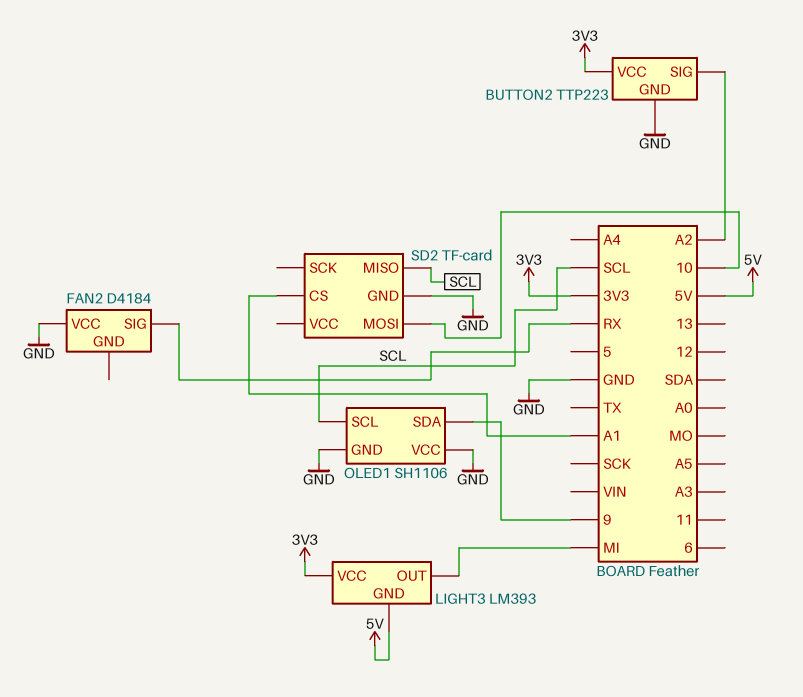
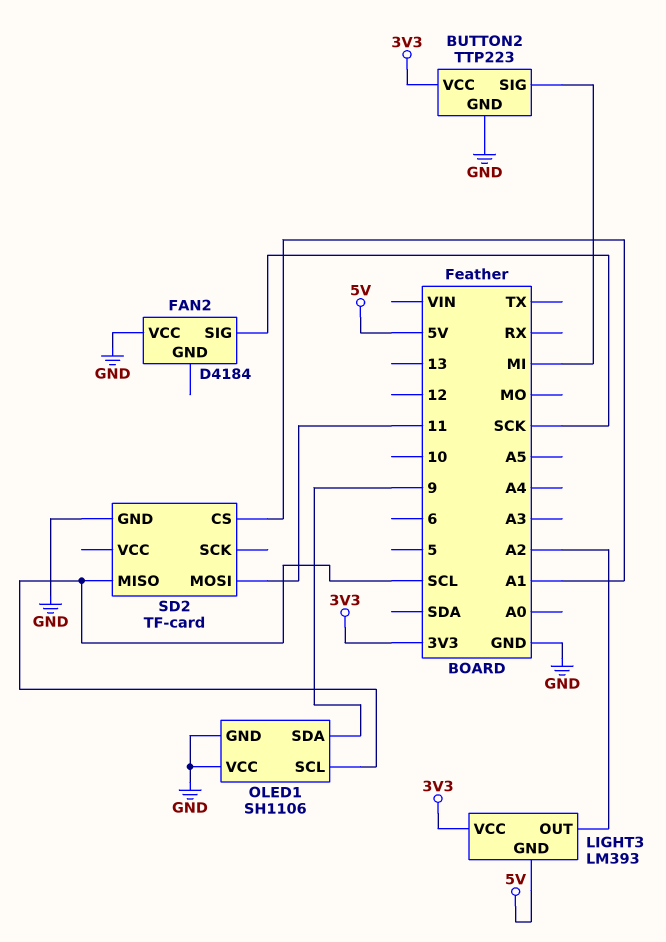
BUTTON2 pin SIG: A2 -> MI
FAN2 pin SIG: RX -> SCK
LIGHT3 pin OUT: MI -> A2
SD2 pin MOSI: 10 -> 11

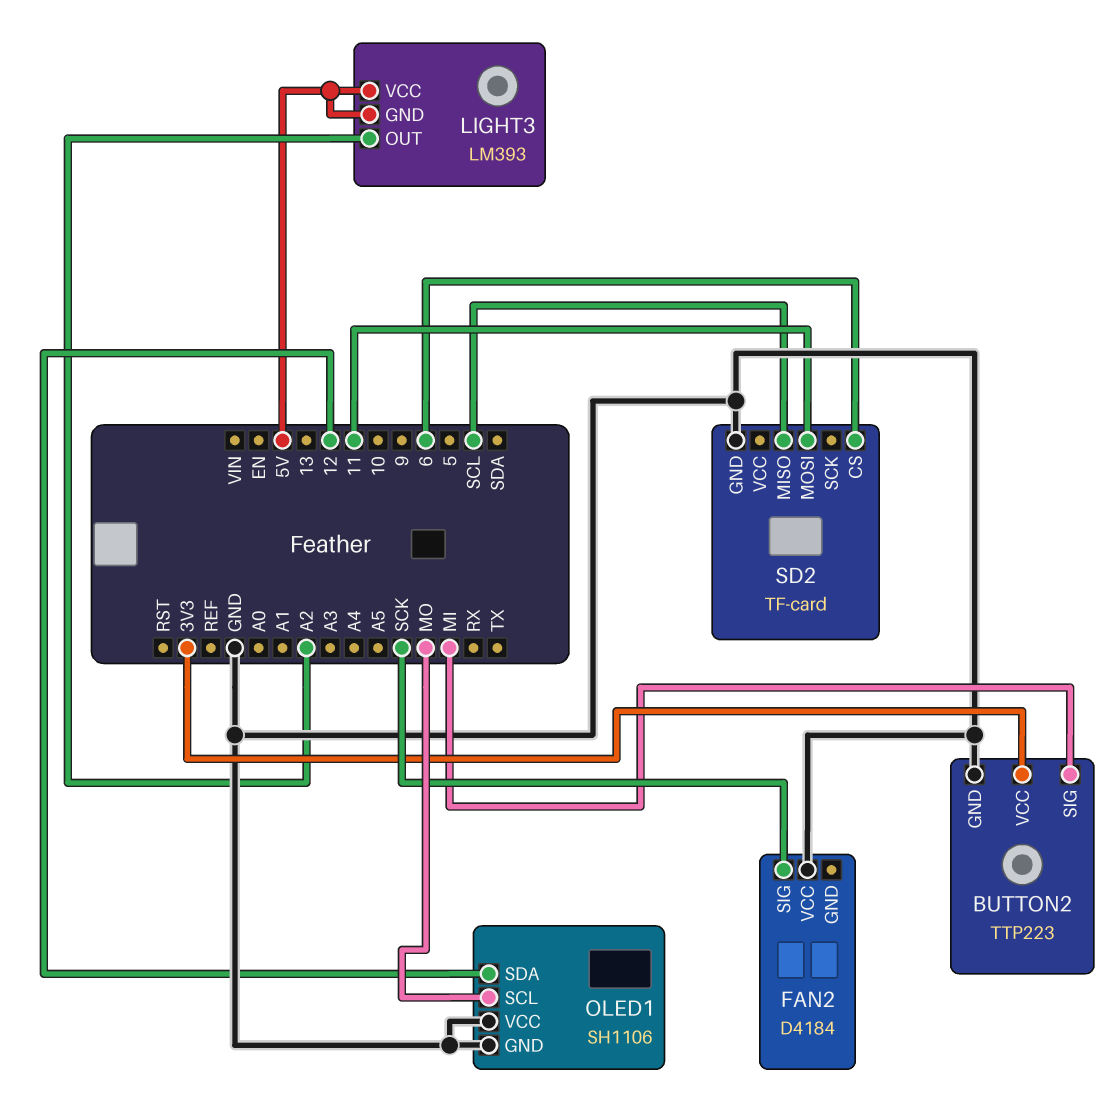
LIGHT3 pin VCC: 3V3 -> 5V
OLED1 pin SCL: SCL -> MO
OLED1 pin SDA: 9 -> 12
SD2 pin CS: A1 -> 6

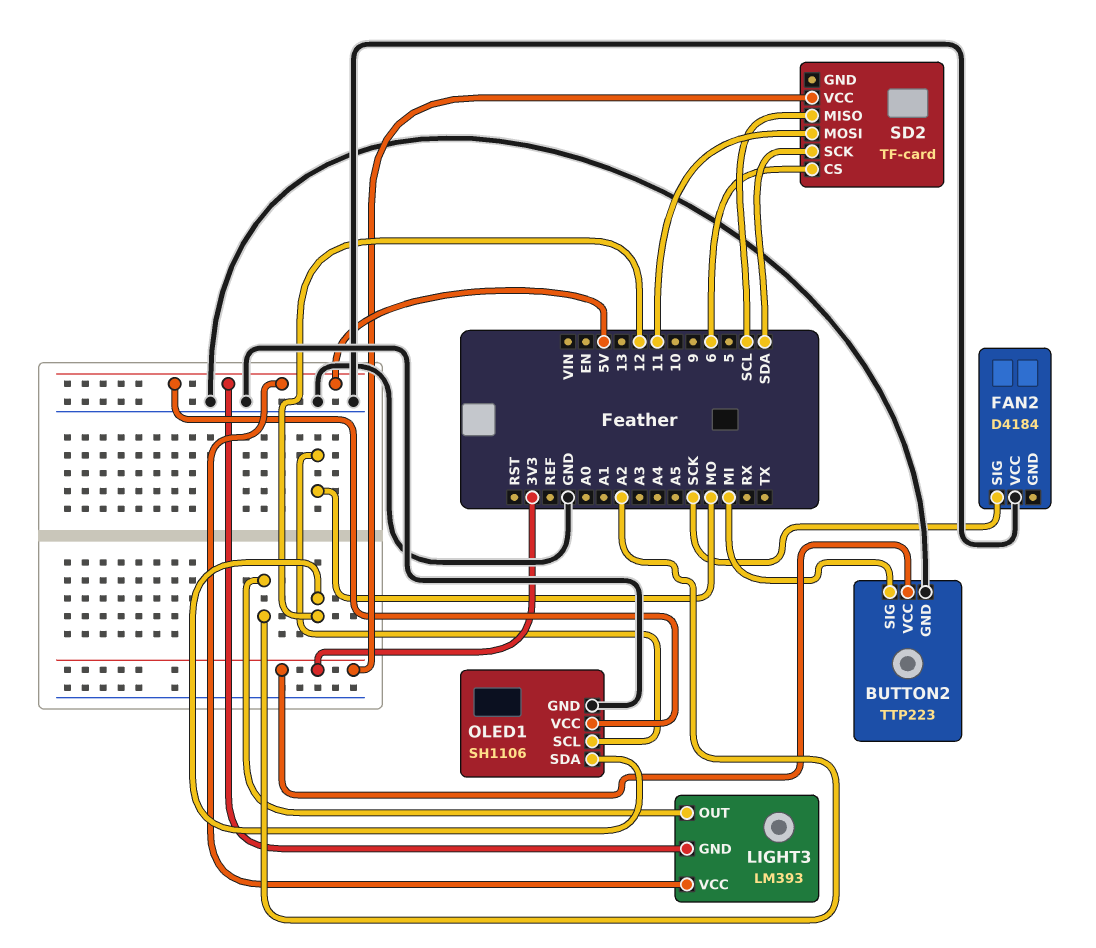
OLED1 pin VCC: GND -> 5V
SD2 pin GND: GND -> none
SD2 pin SCK: none -> SDA
SD2 pin VCC: none -> 3V3

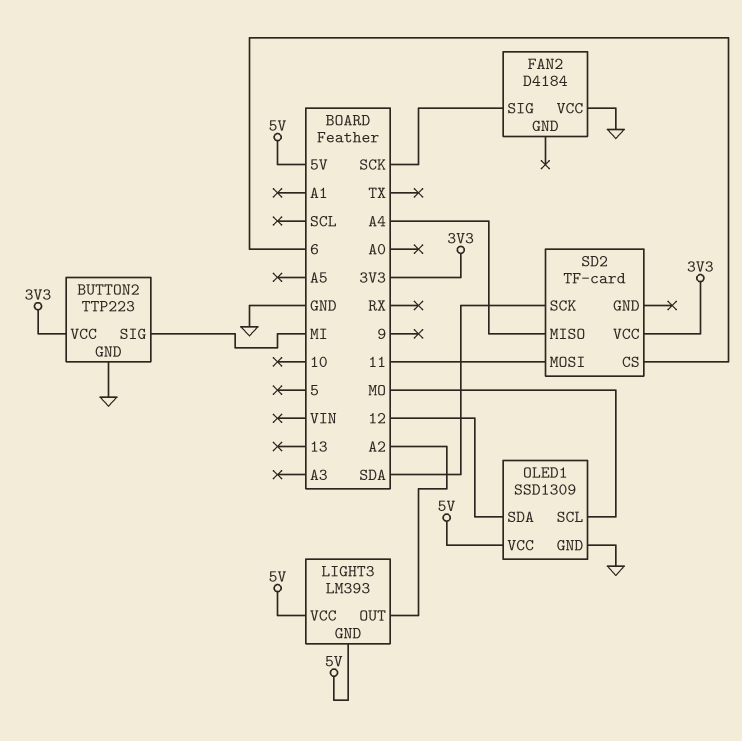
OLED1: SH1106 -> SSD1309
SD2 pin MISO: SCL -> A4

